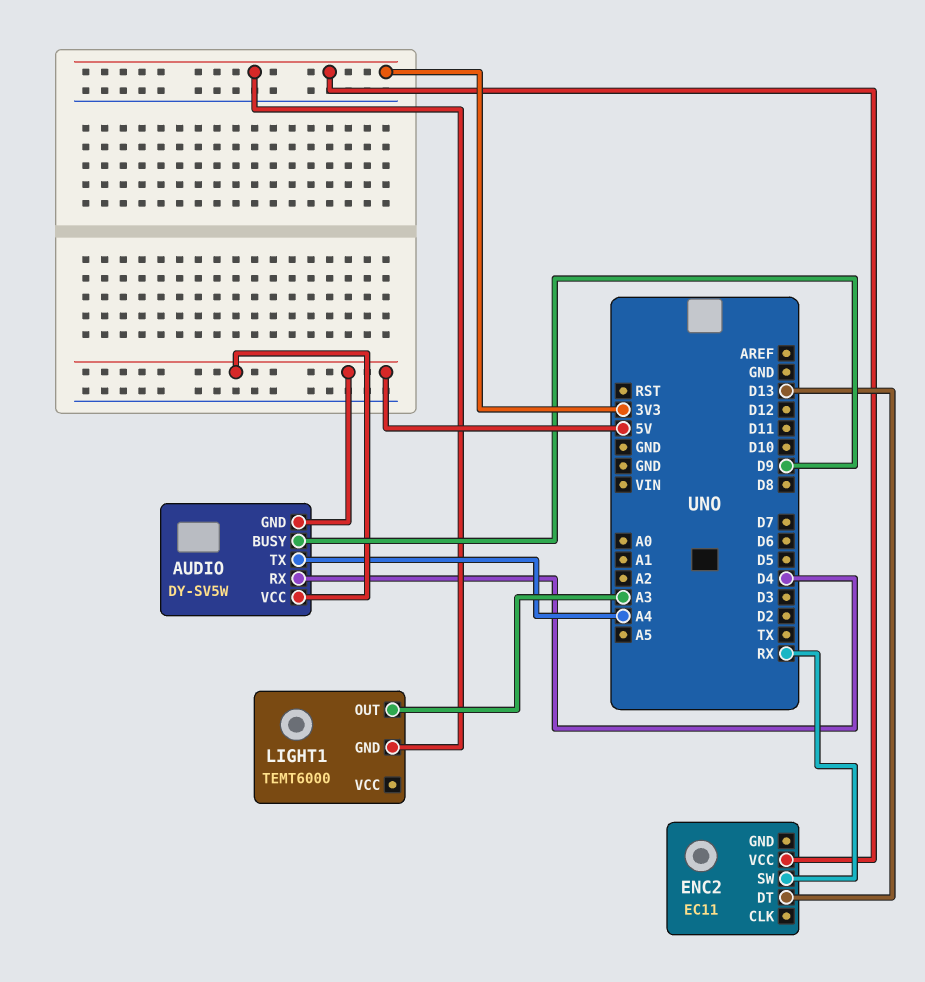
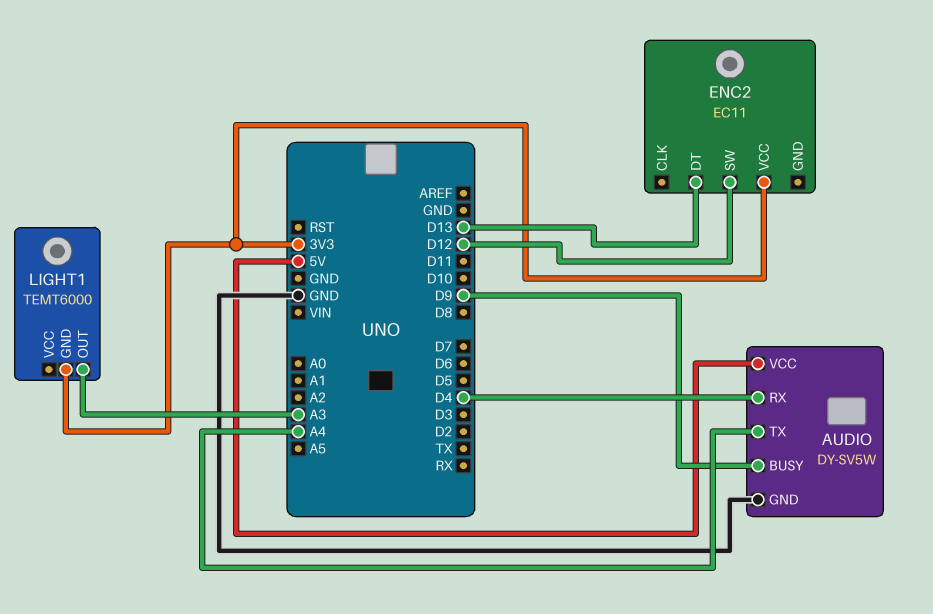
AUDIO pin GND: 5V -> GND
ENC2 pin SW: RX -> D12

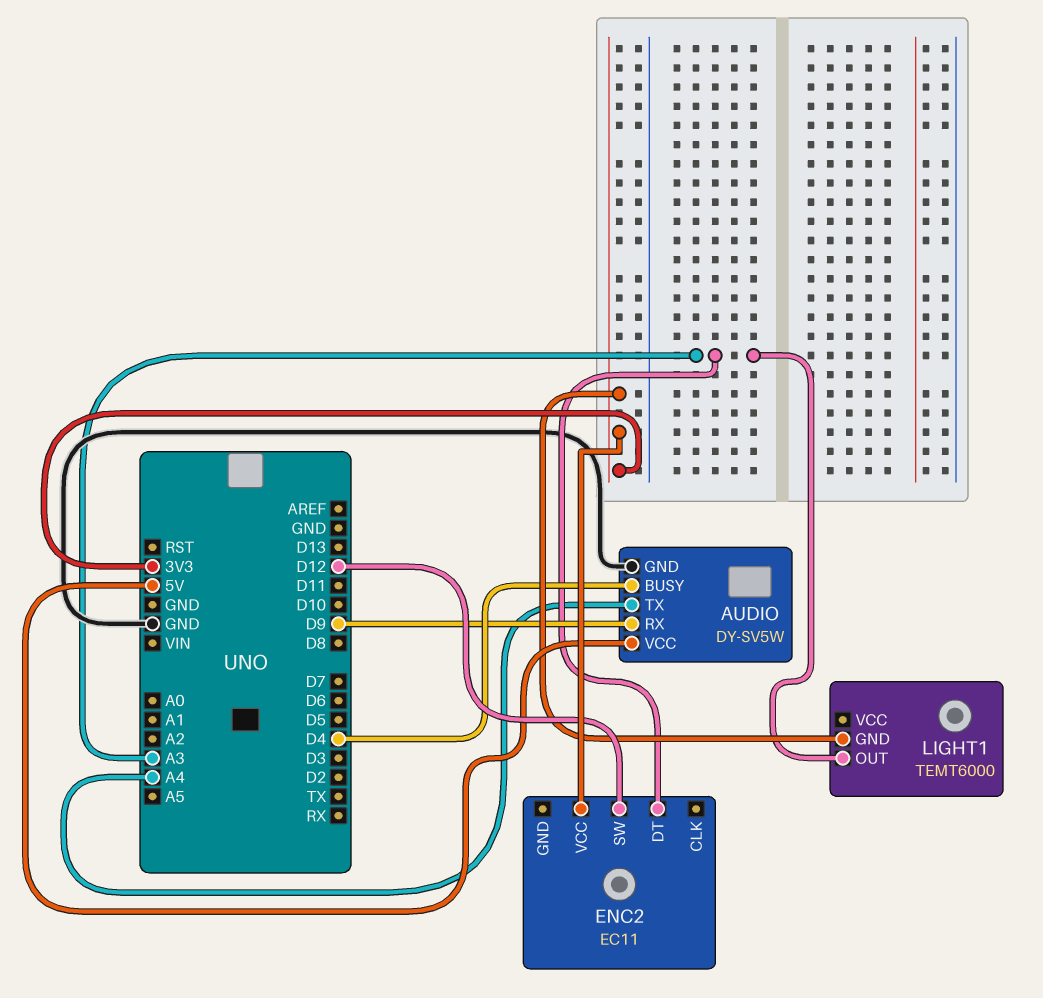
AUDIO pin BUSY: D9 -> D4
AUDIO pin RX: D4 -> D9
ENC2 pin DT: D13 -> A3

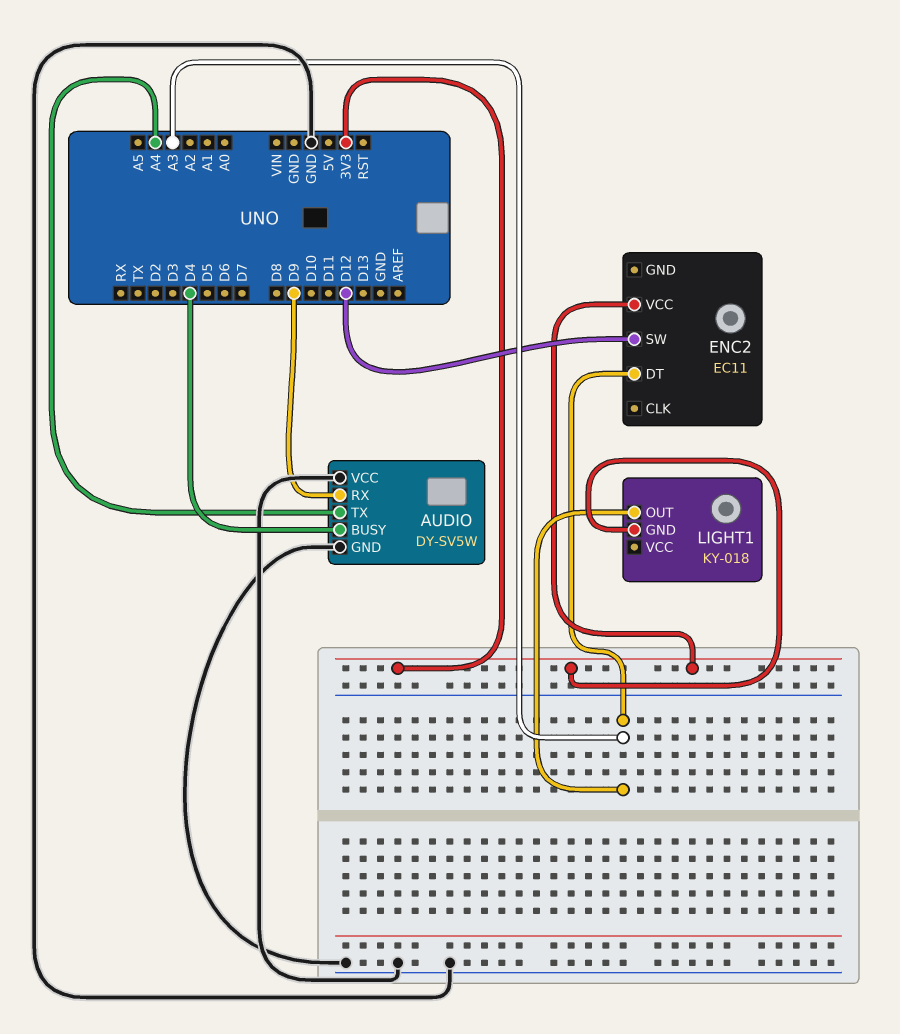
AUDIO pin VCC: 5V -> GND
LIGHT1: TEMT6000 -> KY-018

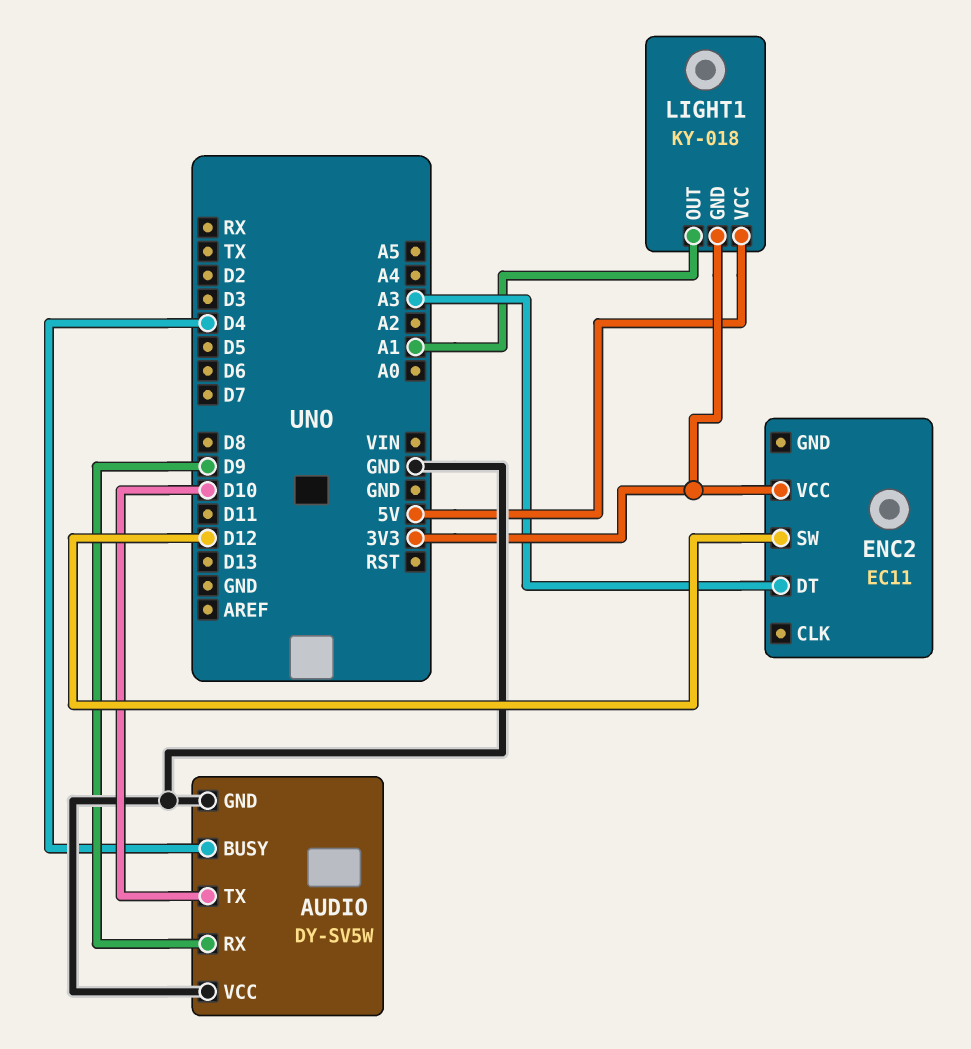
AUDIO pin TX: A4 -> D10
LIGHT1 pin OUT: A3 -> A1
LIGHT1 pin VCC: none -> 5V

